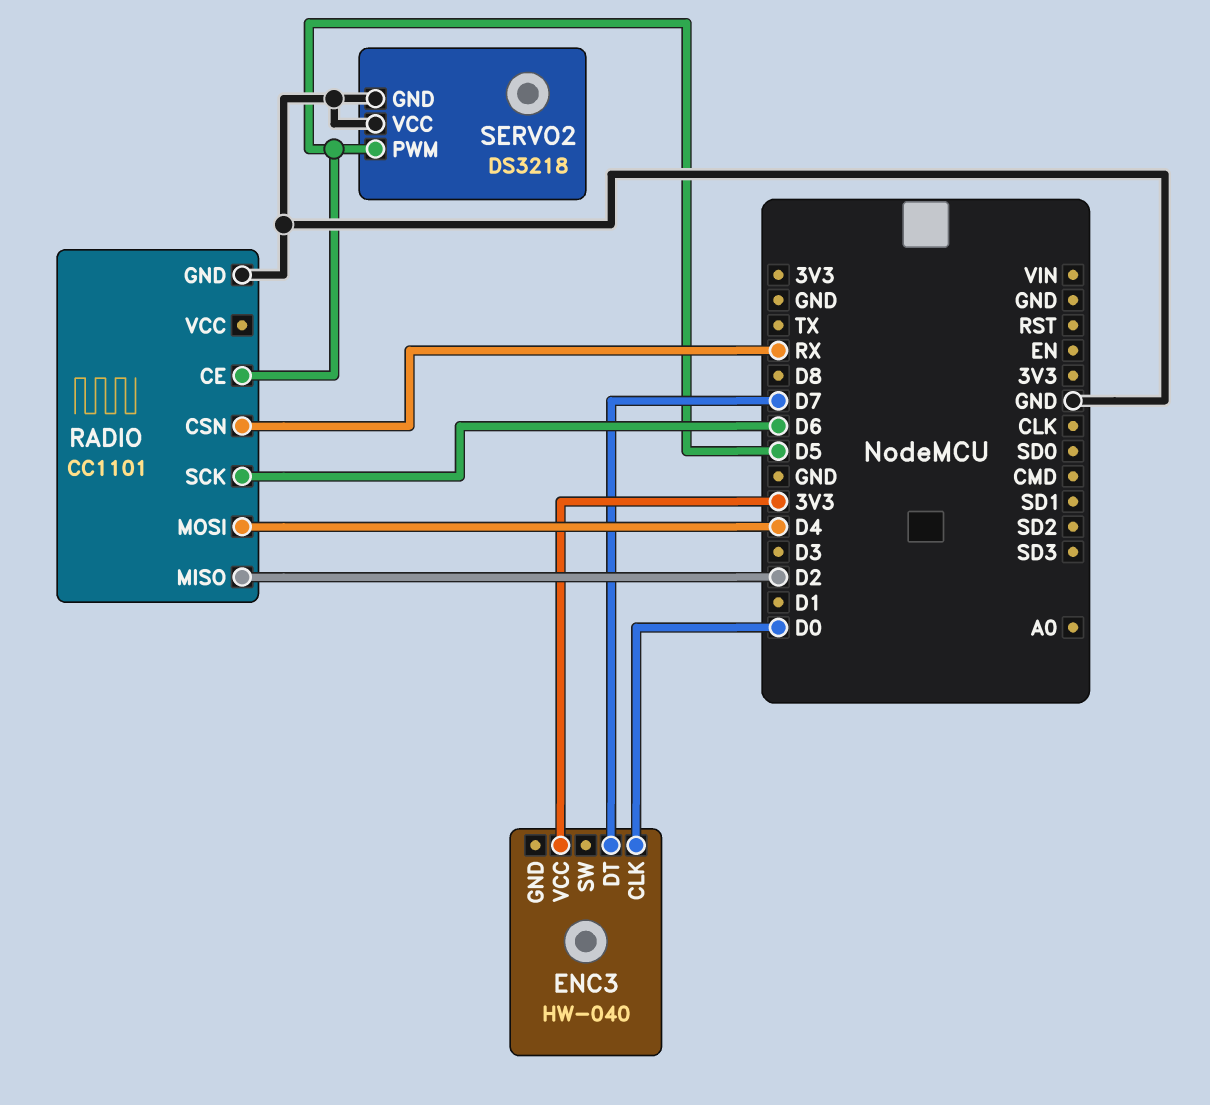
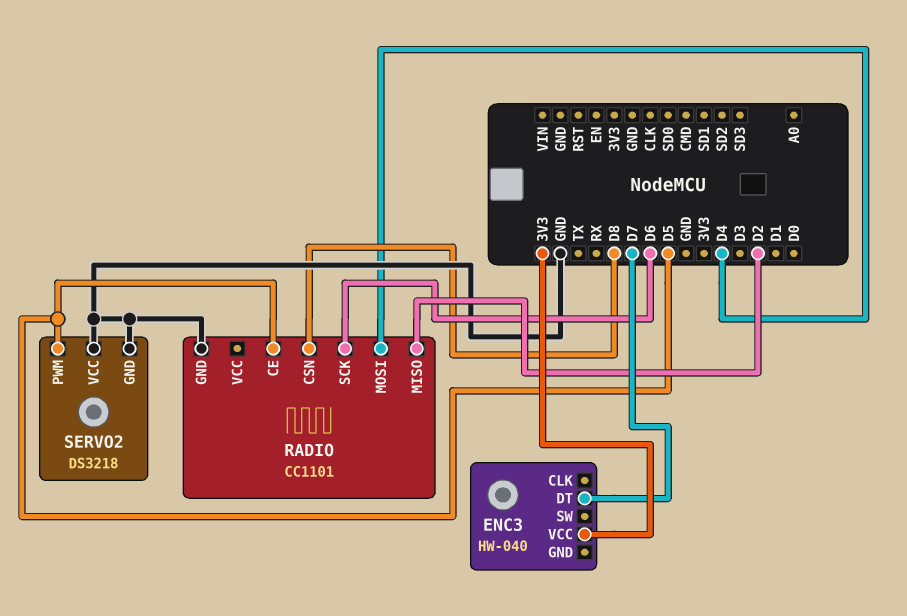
ENC3 pin CLK: D0 -> none
RADIO pin CSN: RX -> D8

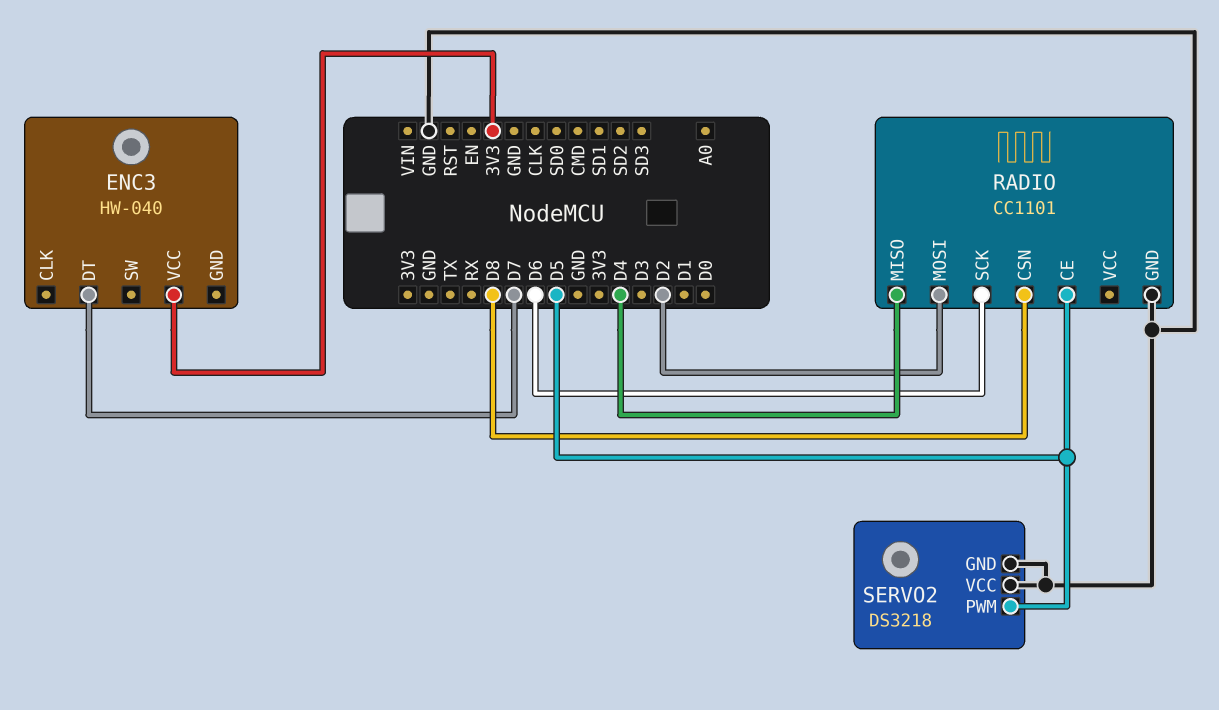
RADIO pin MISO: D2 -> D4
RADIO pin MOSI: D4 -> D2

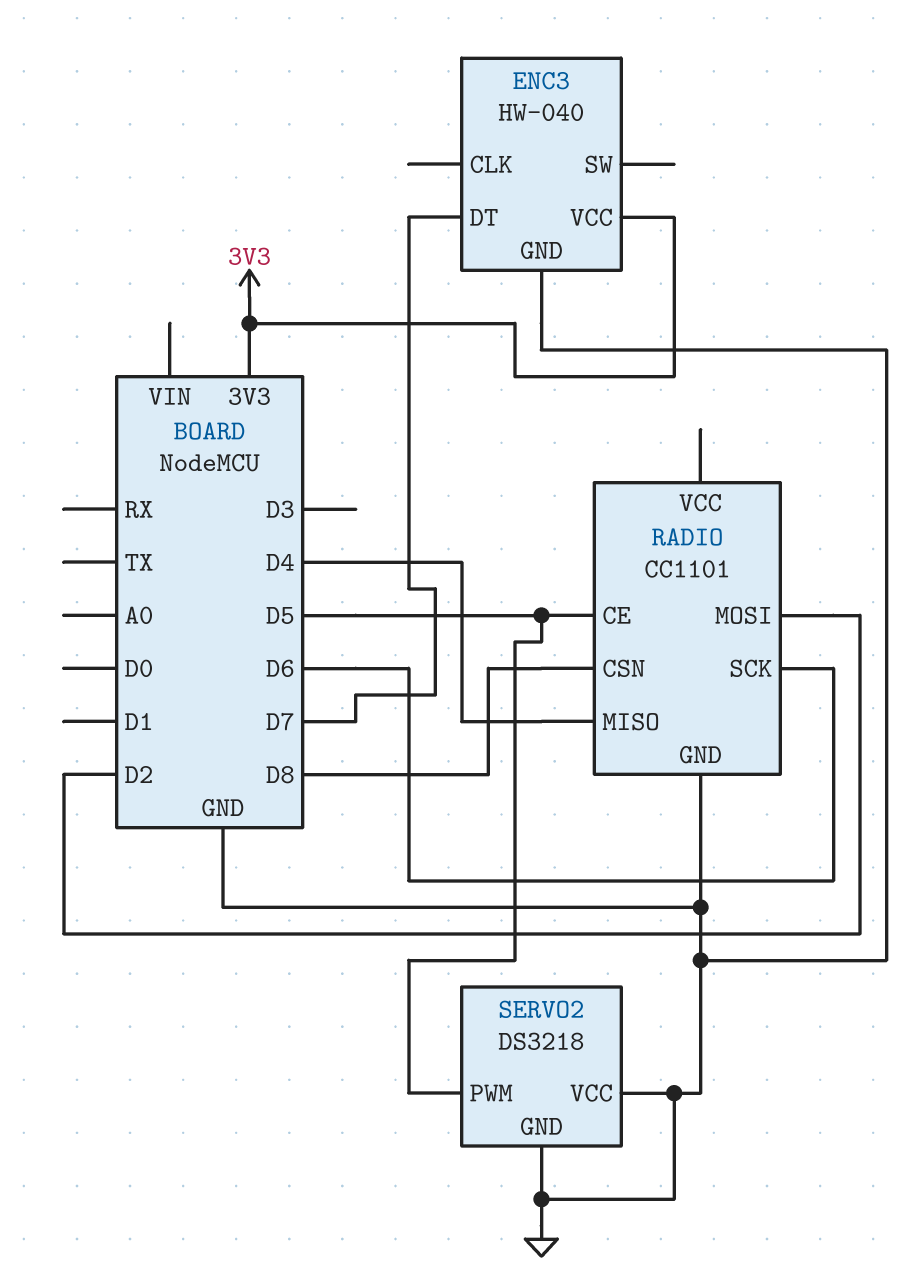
ENC3 pin GND: none -> GND

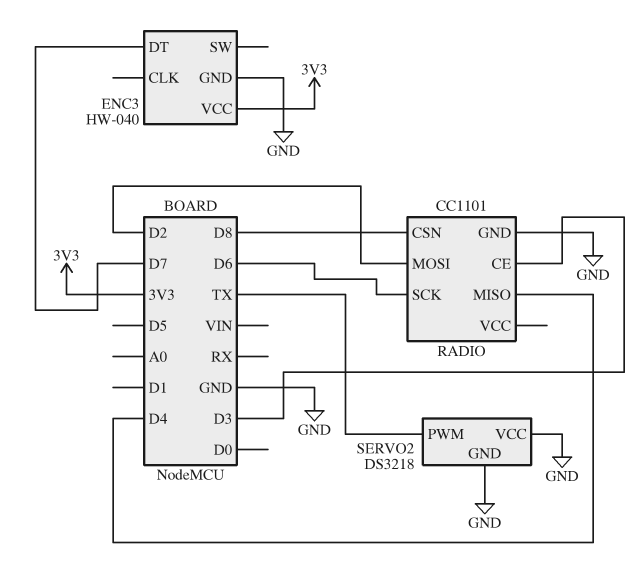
RADIO pin CE: D5 -> D3
SERVO2 pin PWM: D5 -> TX

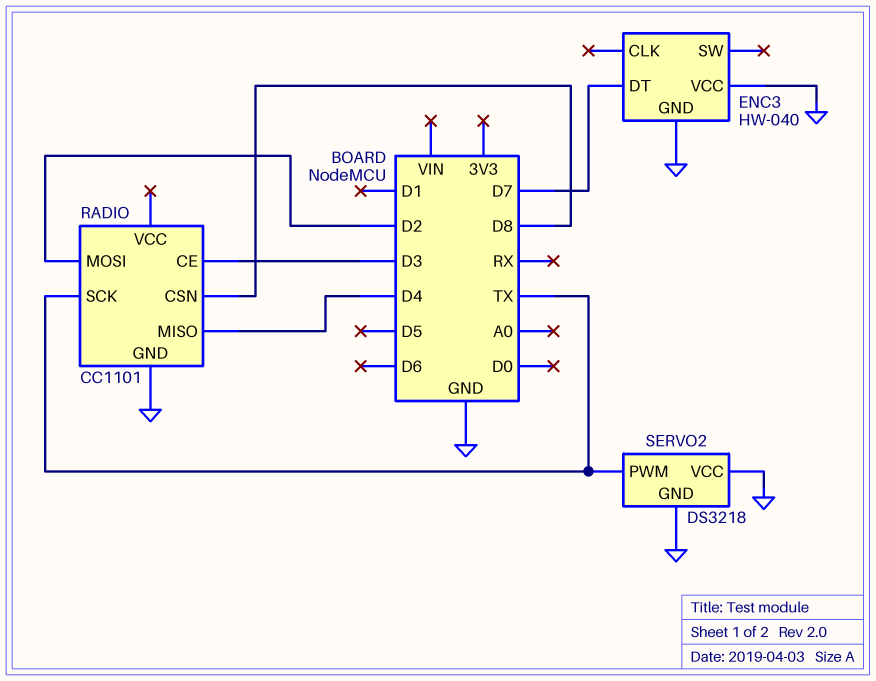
ENC3 pin VCC: 3V3 -> GND
RADIO pin SCK: D6 -> TX

